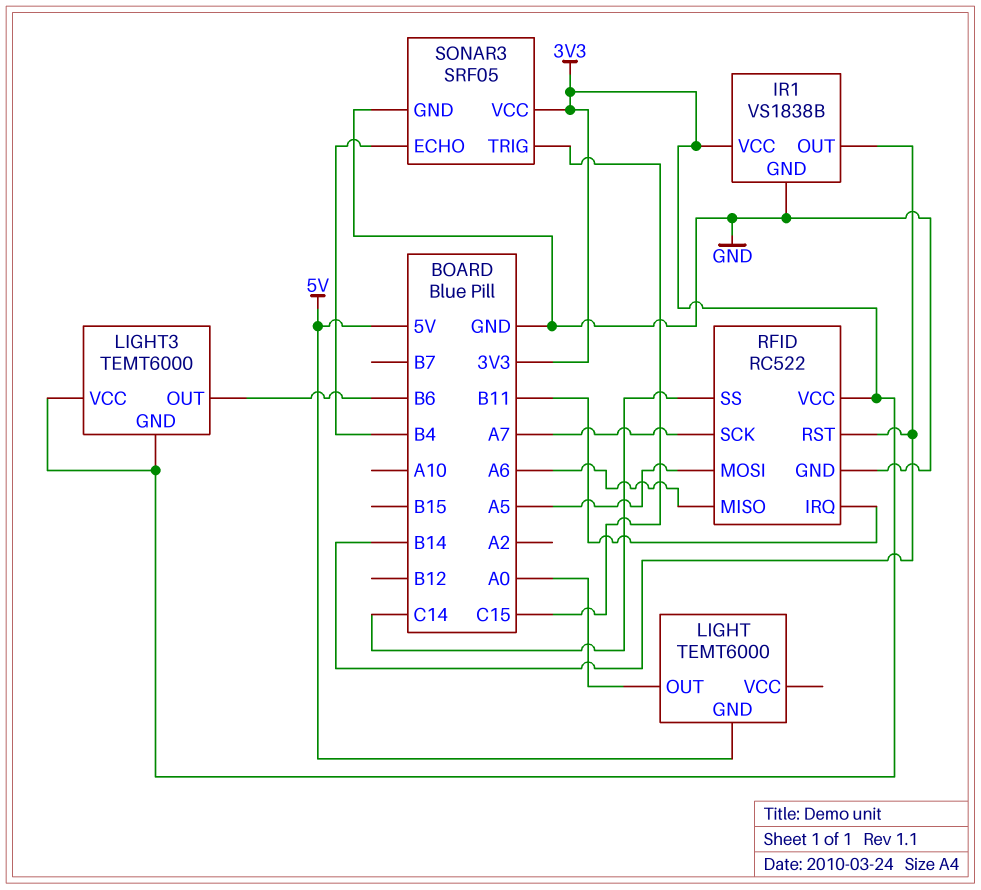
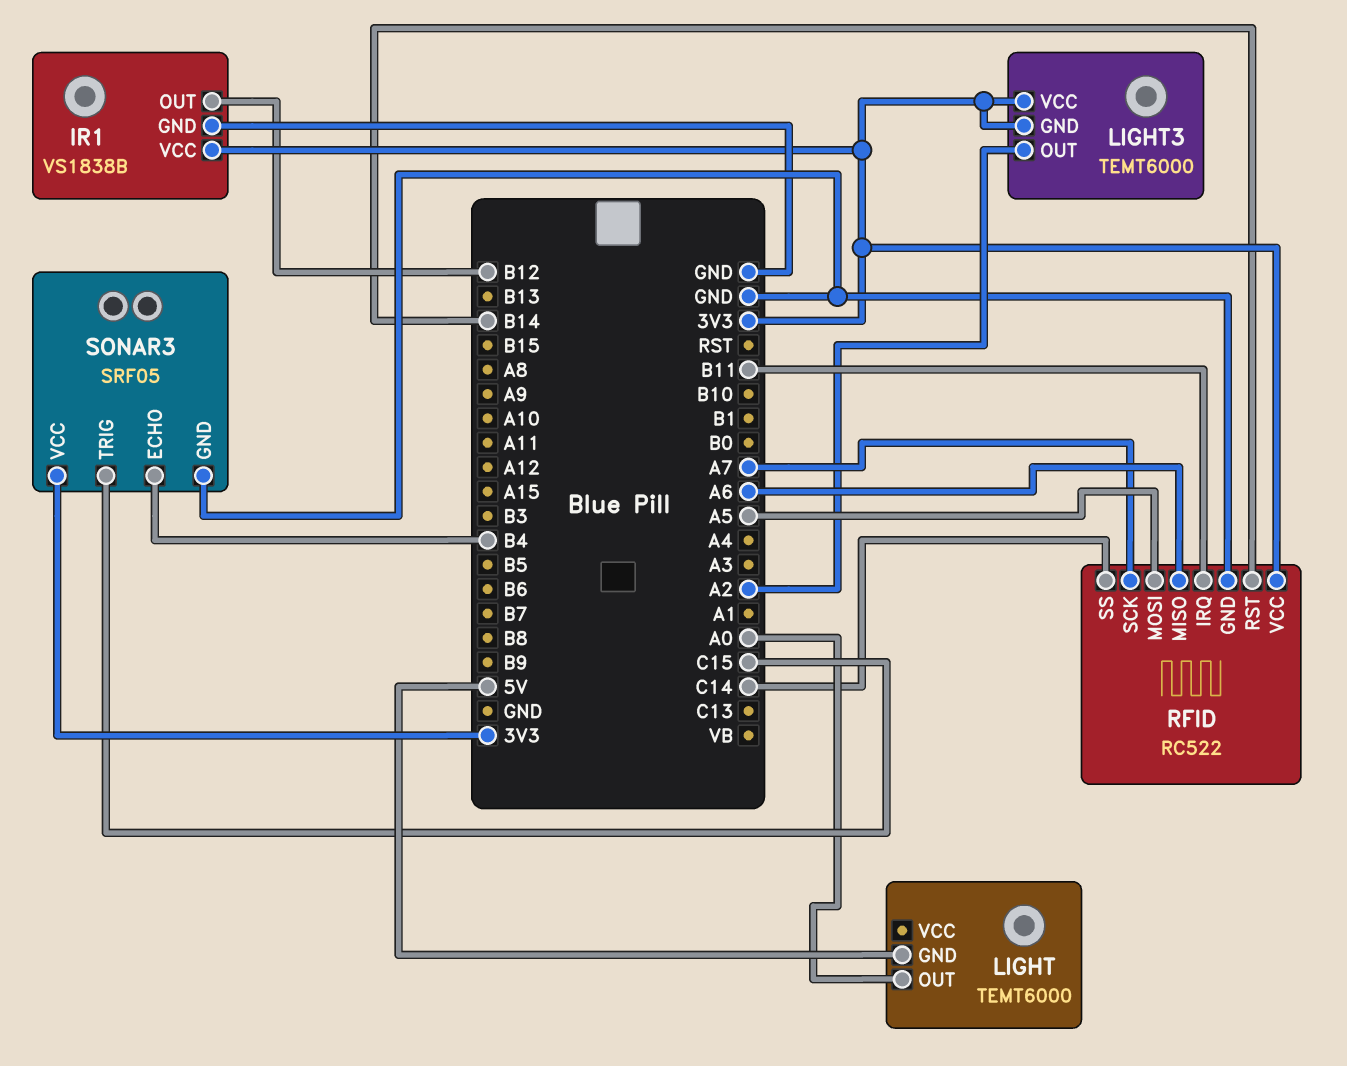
IR1 pin OUT: B14 -> B12
LIGHT3 pin OUT: B6 -> A2

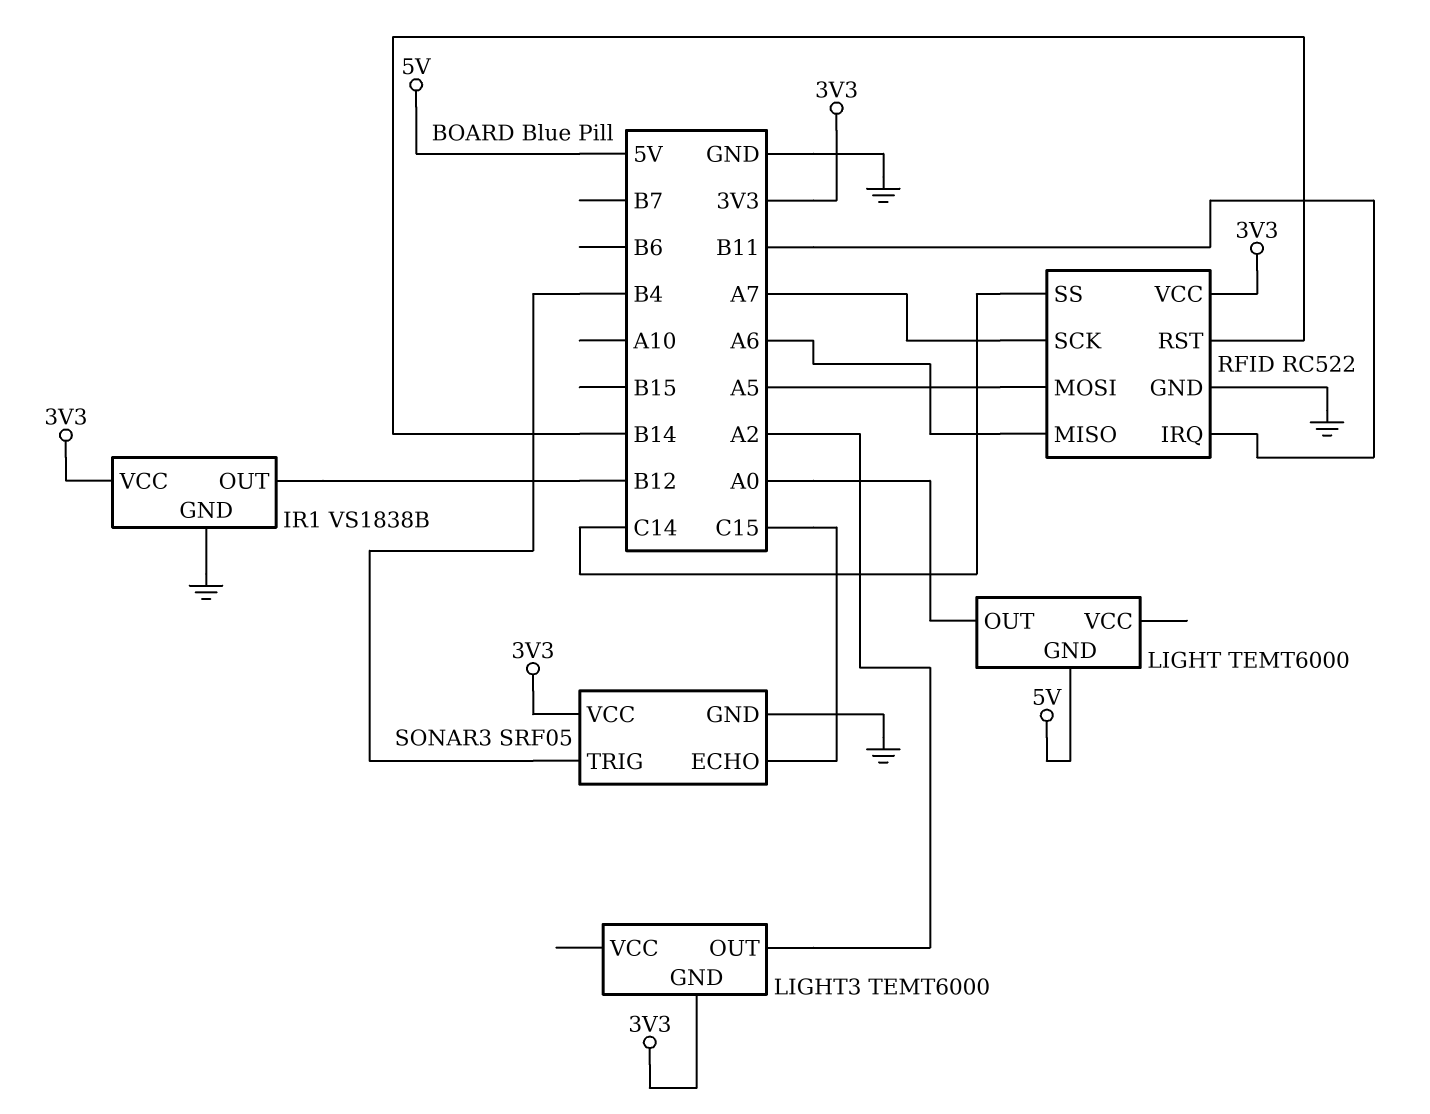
LIGHT3 pin VCC: 3V3 -> none
SONAR3 pin ECHO: B4 -> C15
SONAR3 pin TRIG: C15 -> B4

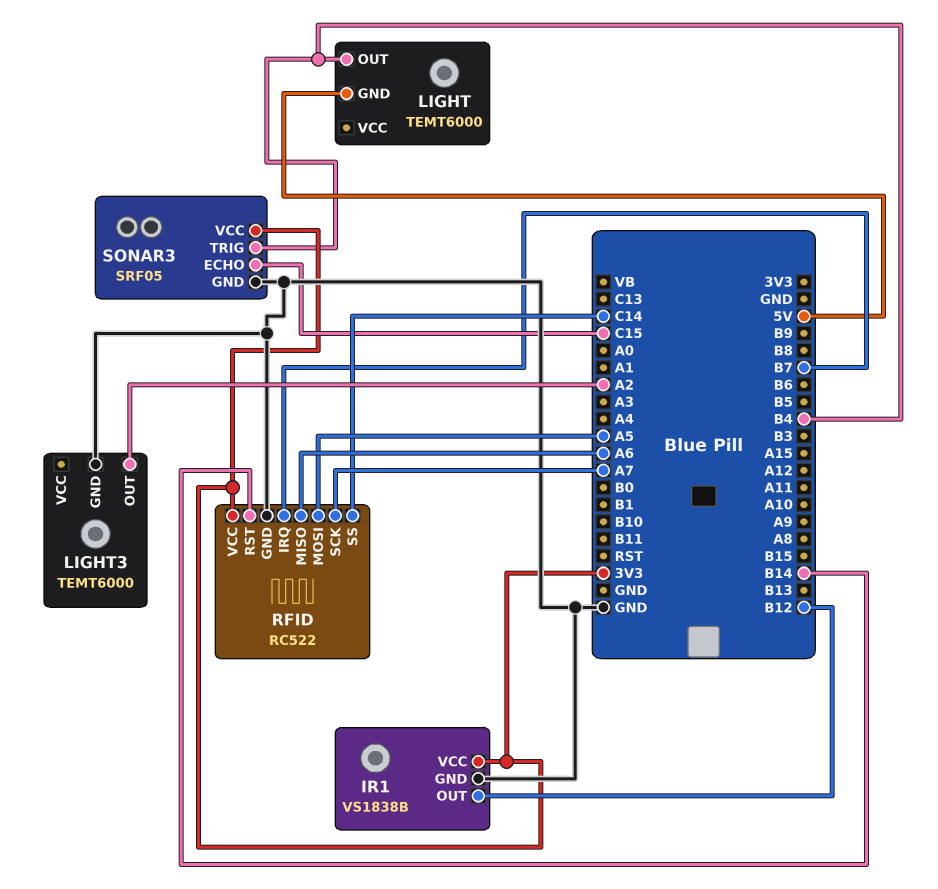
LIGHT pin OUT: A0 -> B4
LIGHT3 pin GND: 3V3 -> GND
RFID pin IRQ: B11 -> B7

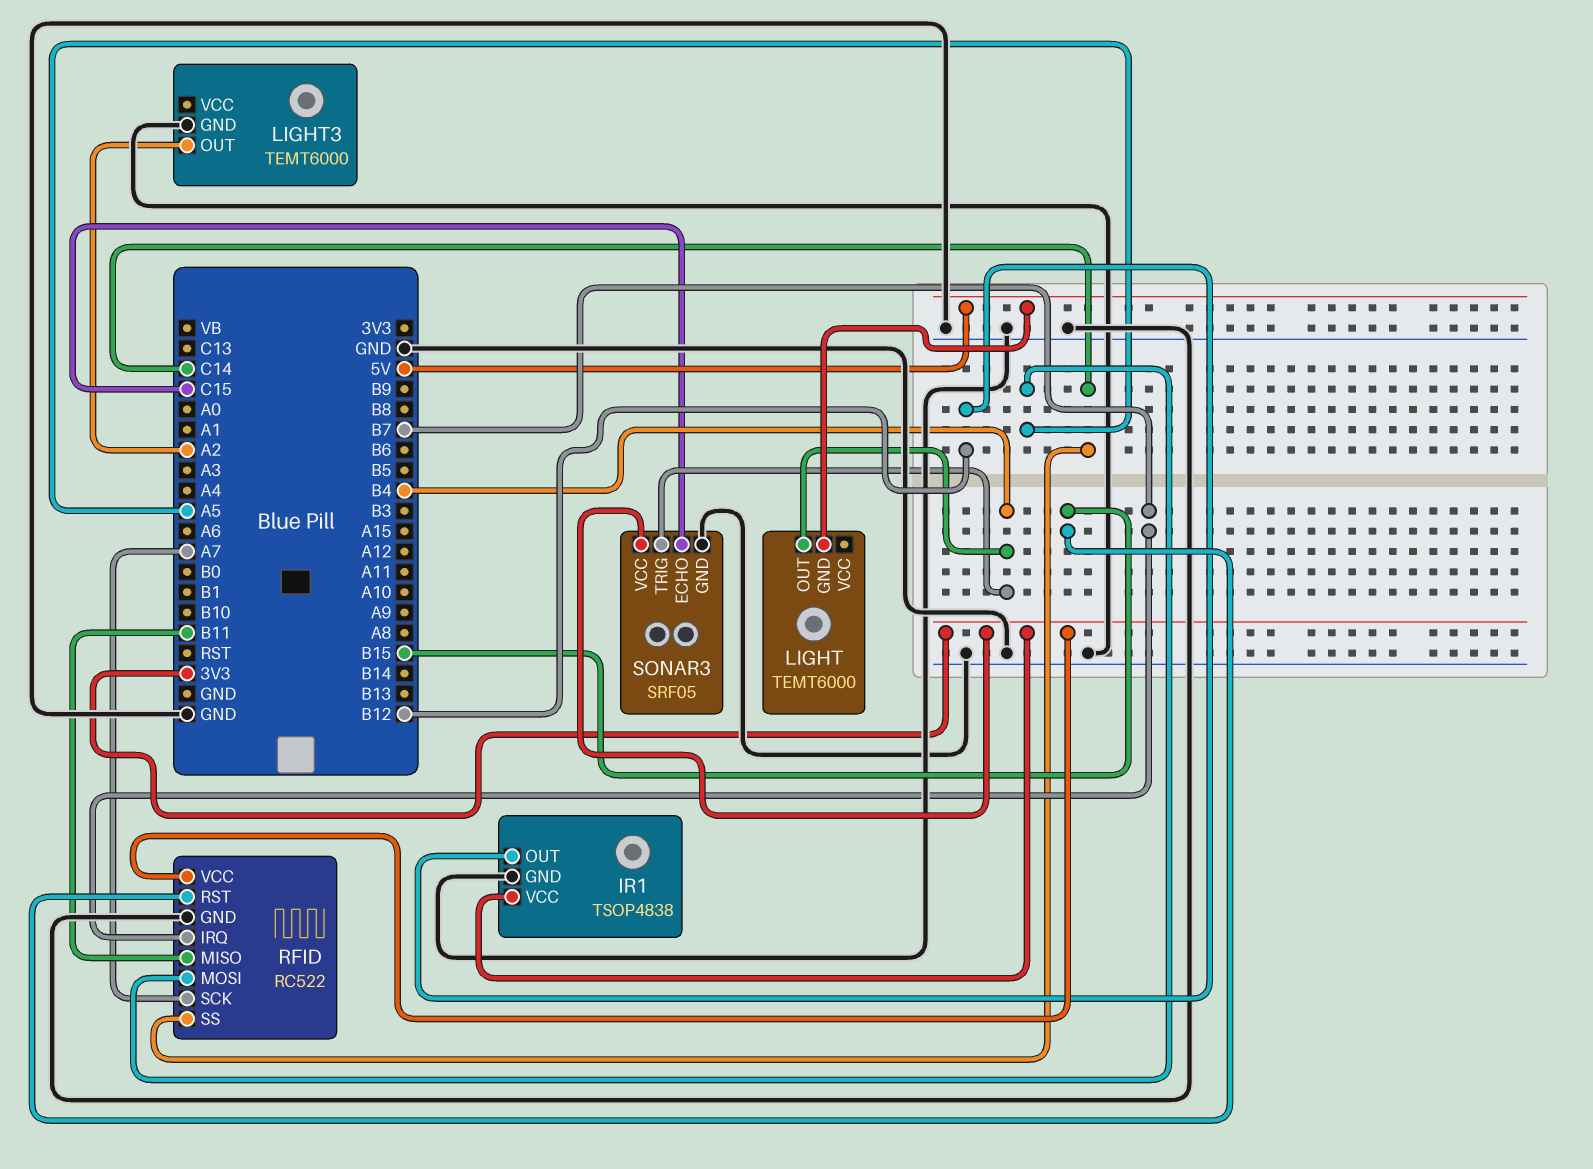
IR1: VS1838B -> TSOP4838
RFID pin MISO: A6 -> B11
RFID pin RST: B14 -> B15

